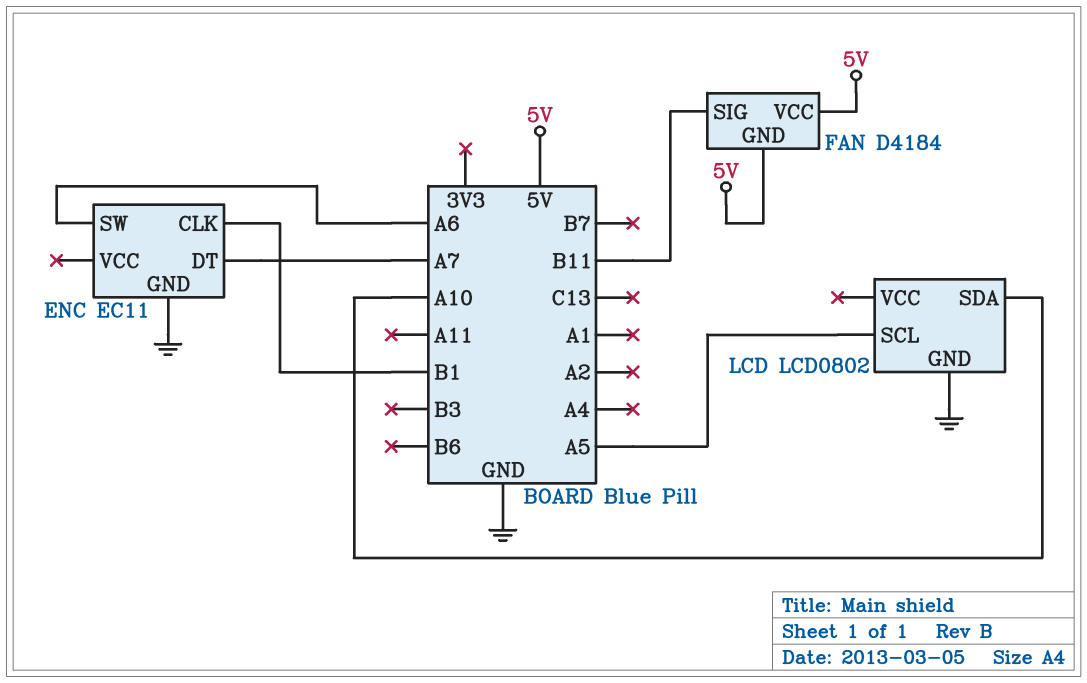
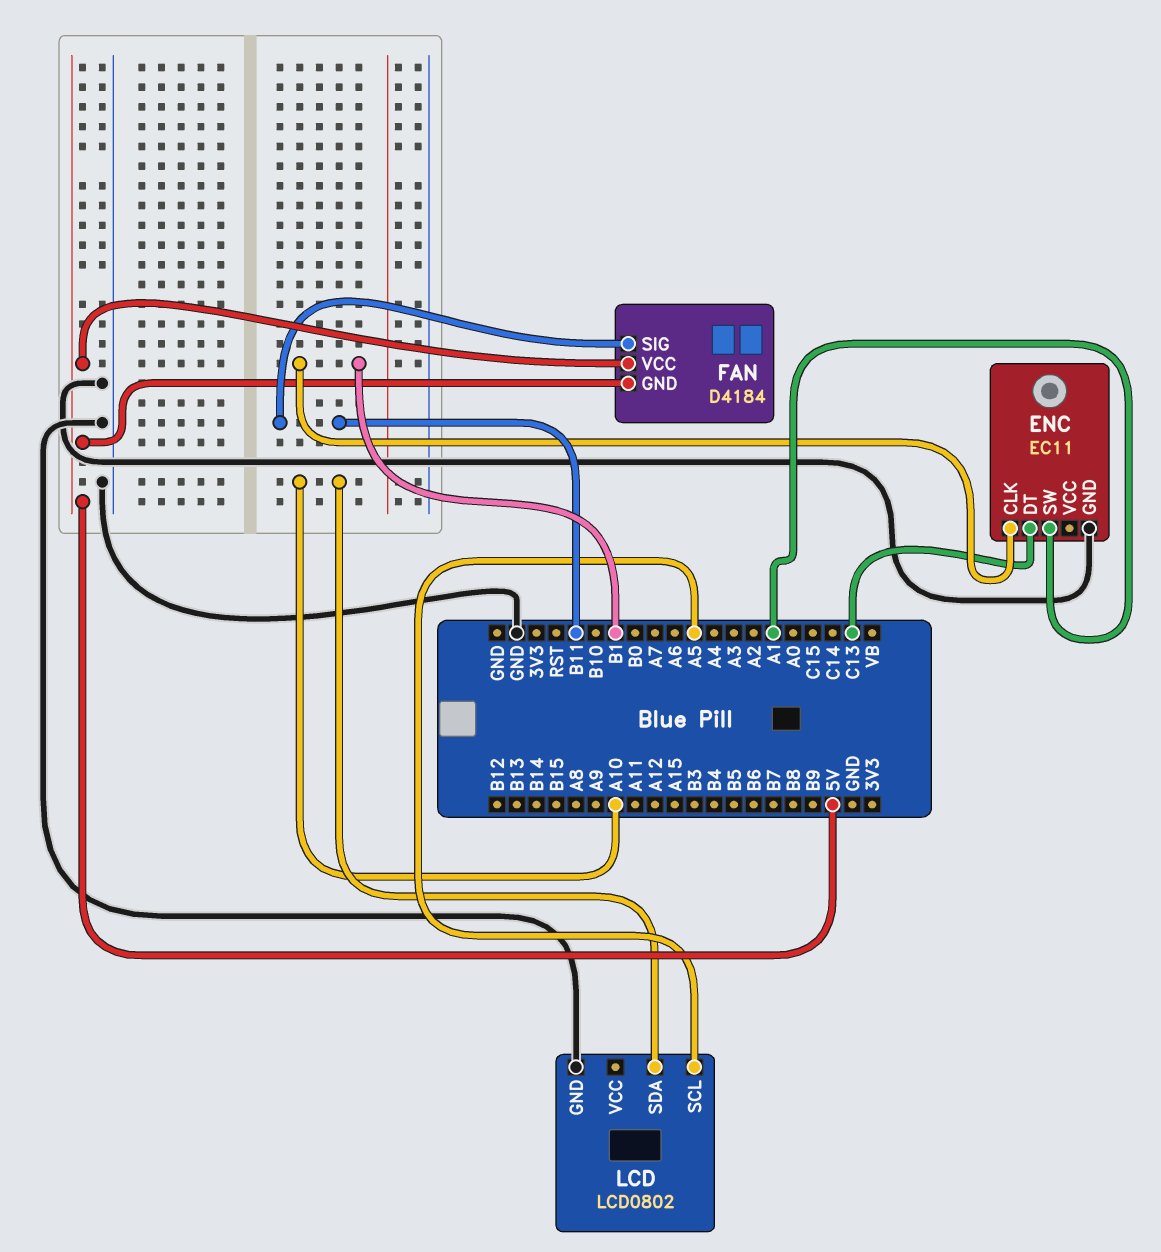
ENC pin DT: A7 -> C13
ENC pin SW: A6 -> A1

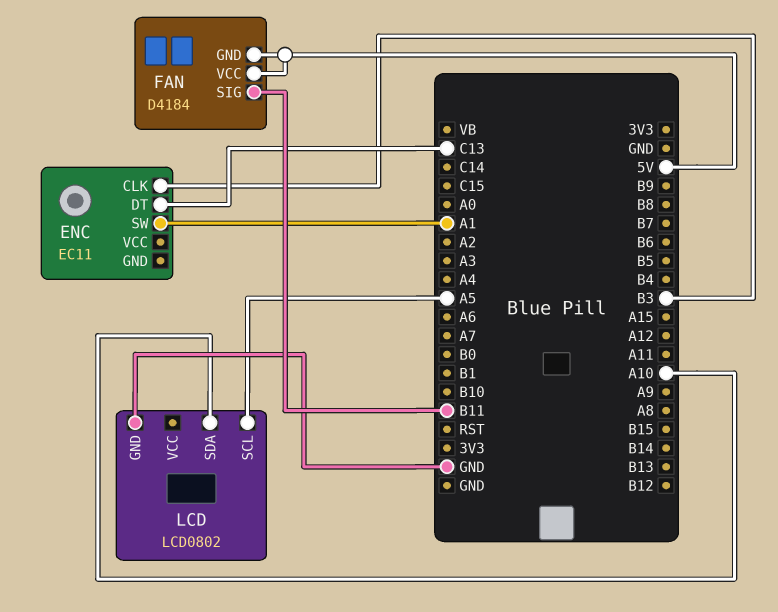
ENC pin CLK: B1 -> B3
ENC pin GND: GND -> none

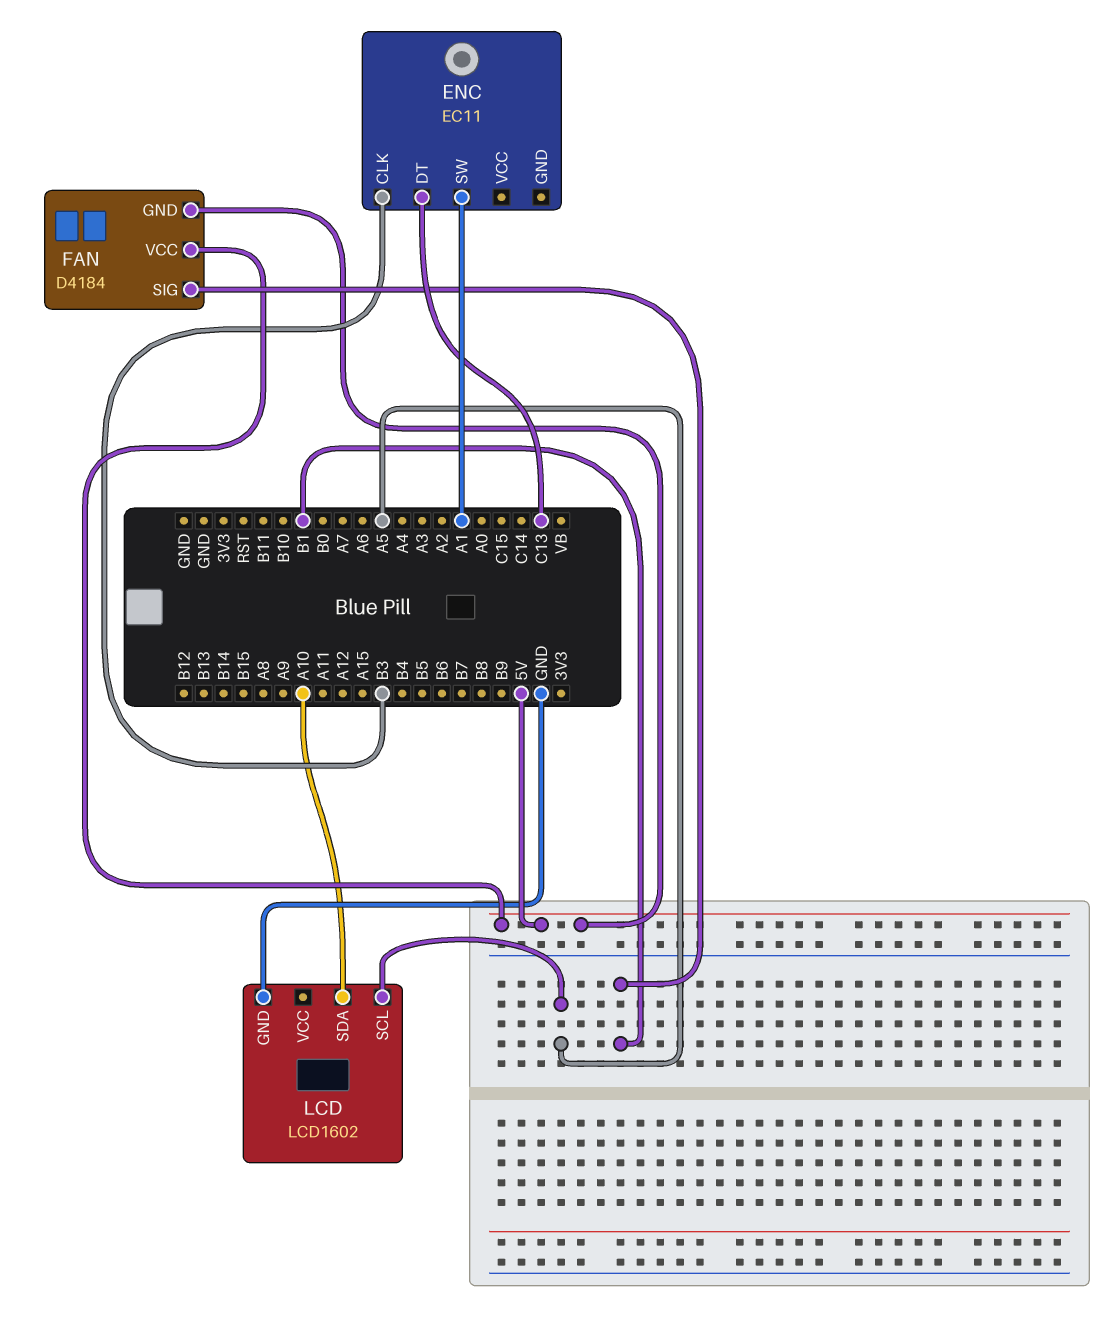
FAN pin SIG: B11 -> B1
LCD: LCD0802 -> LCD1602

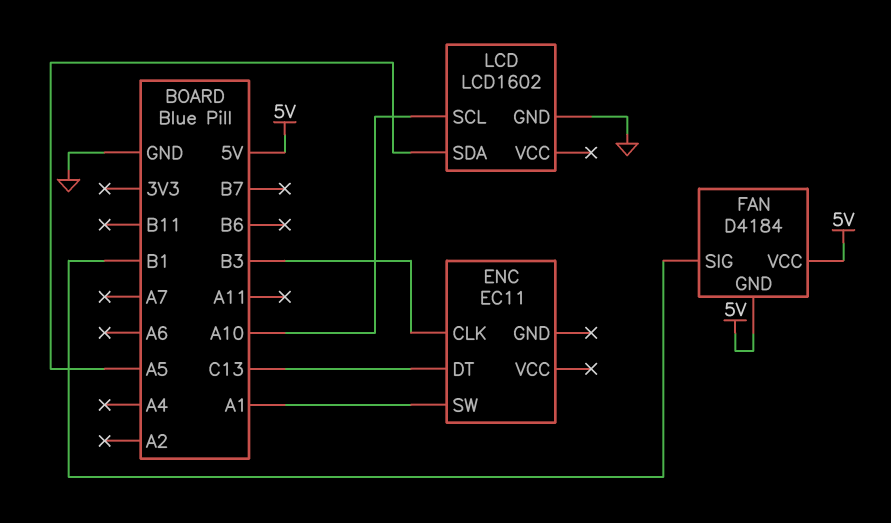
LCD pin SCL: A5 -> A10
LCD pin SDA: A10 -> A5

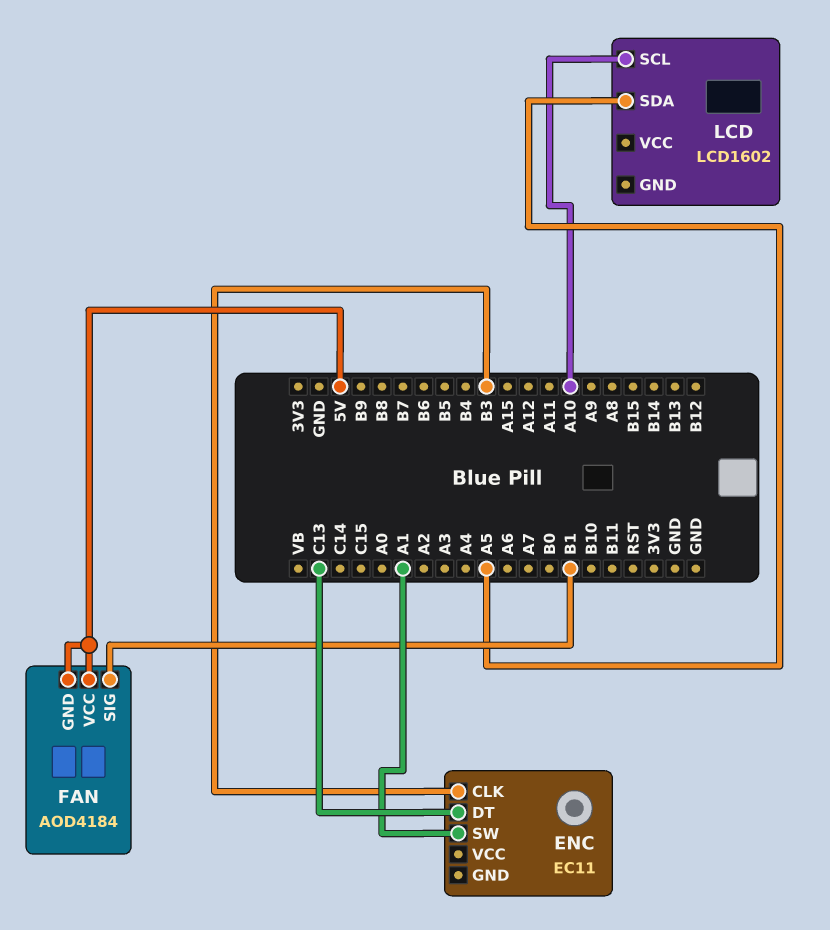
FAN: D4184 -> AOD4184
LCD pin GND: GND -> none

